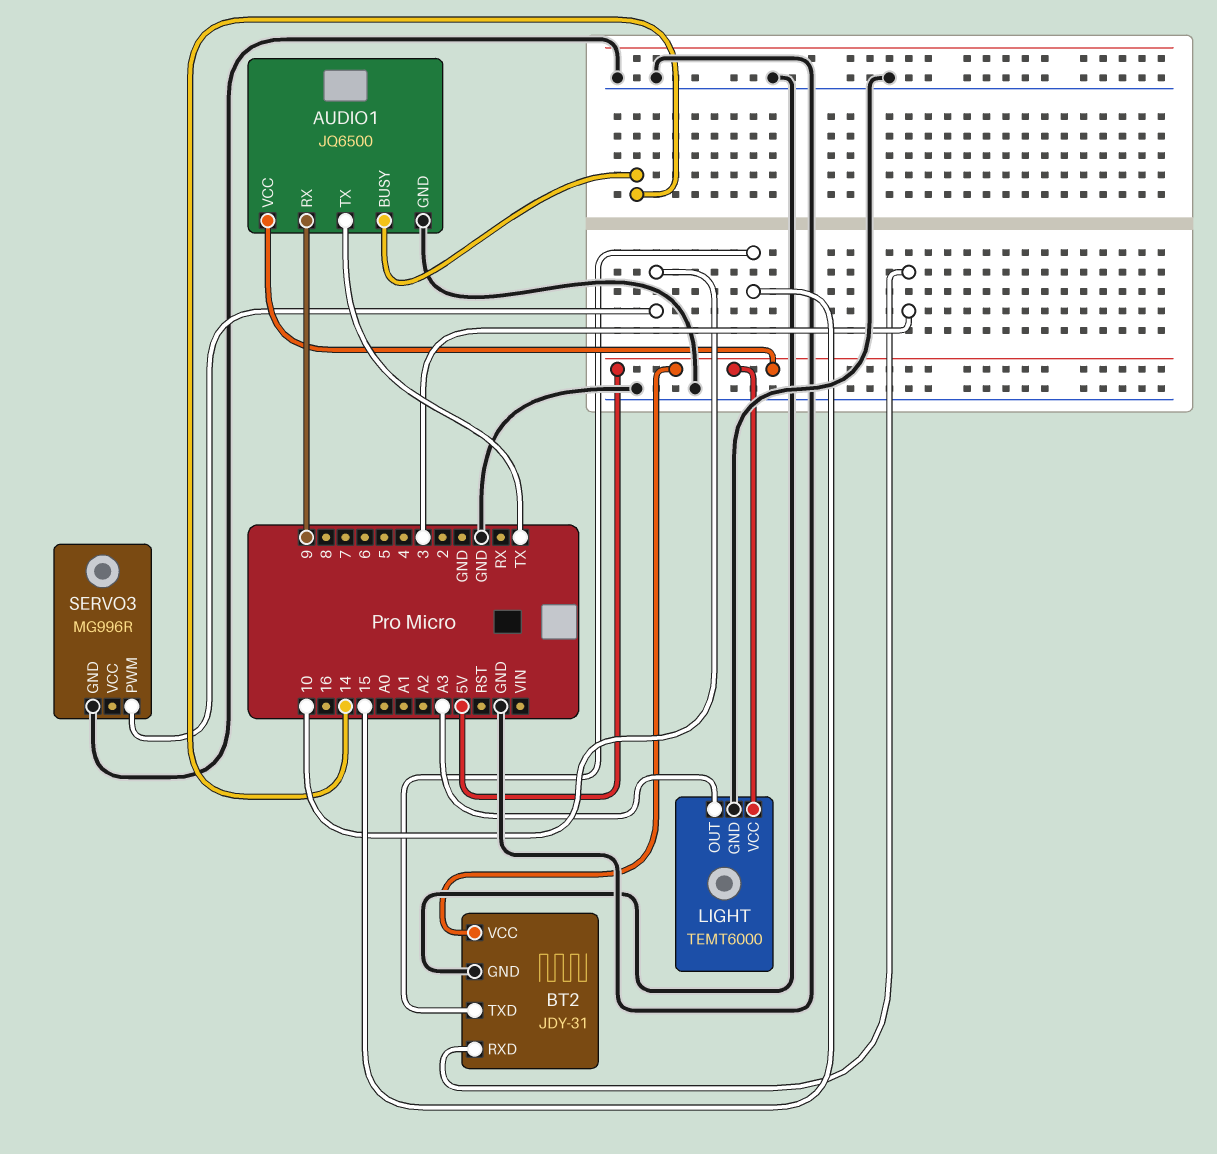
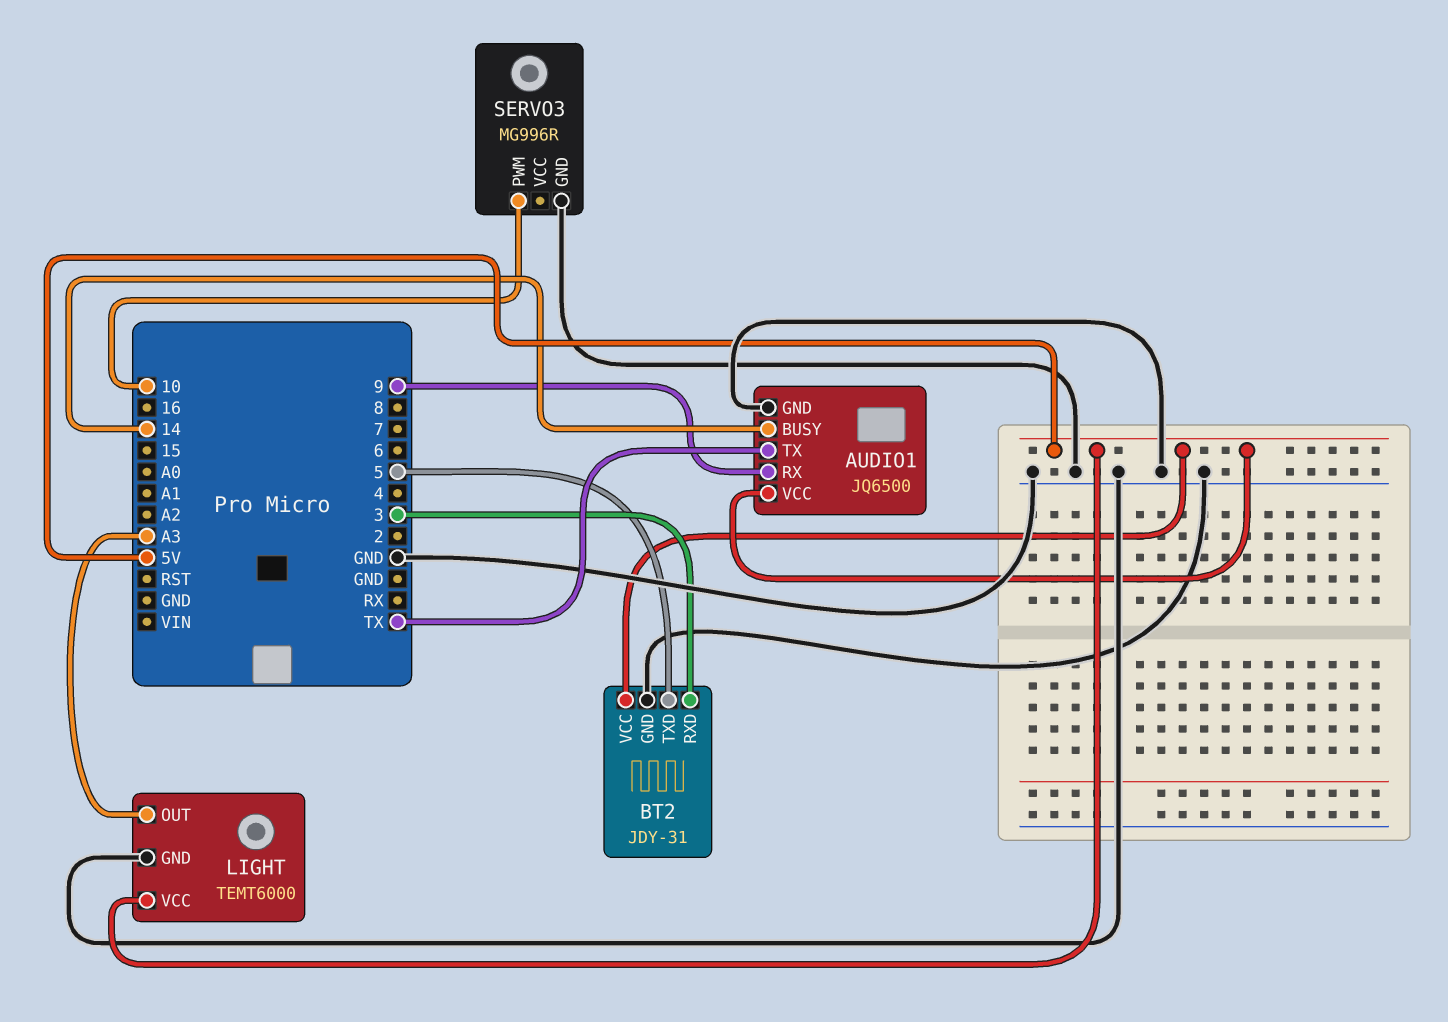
BT2 pin TXD: 15 -> 5

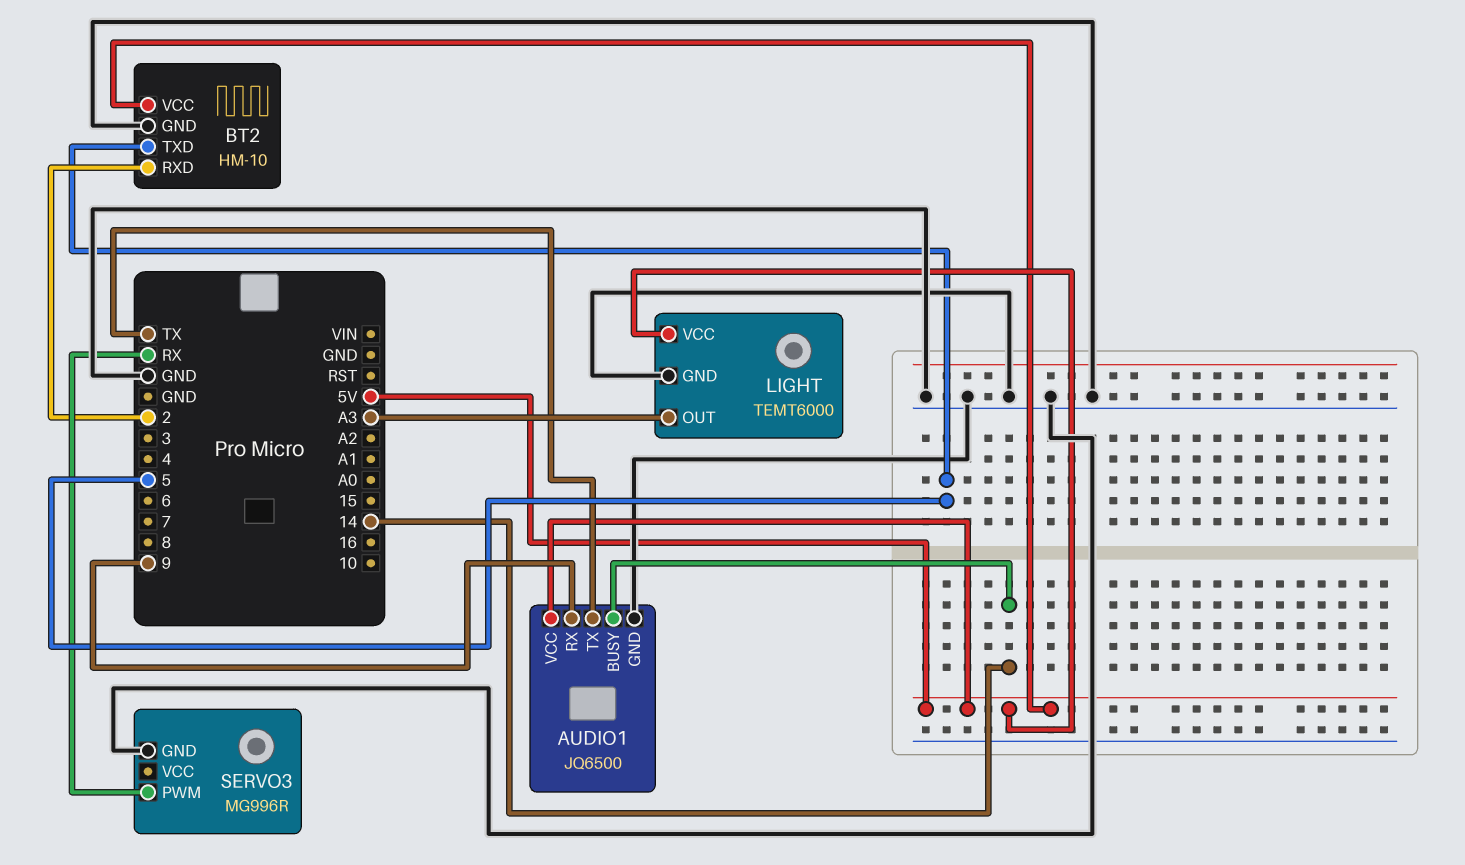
BT2: JDY-31 -> HM-10
BT2 pin RXD: 3 -> 2
SERVO3 pin PWM: 10 -> RX

